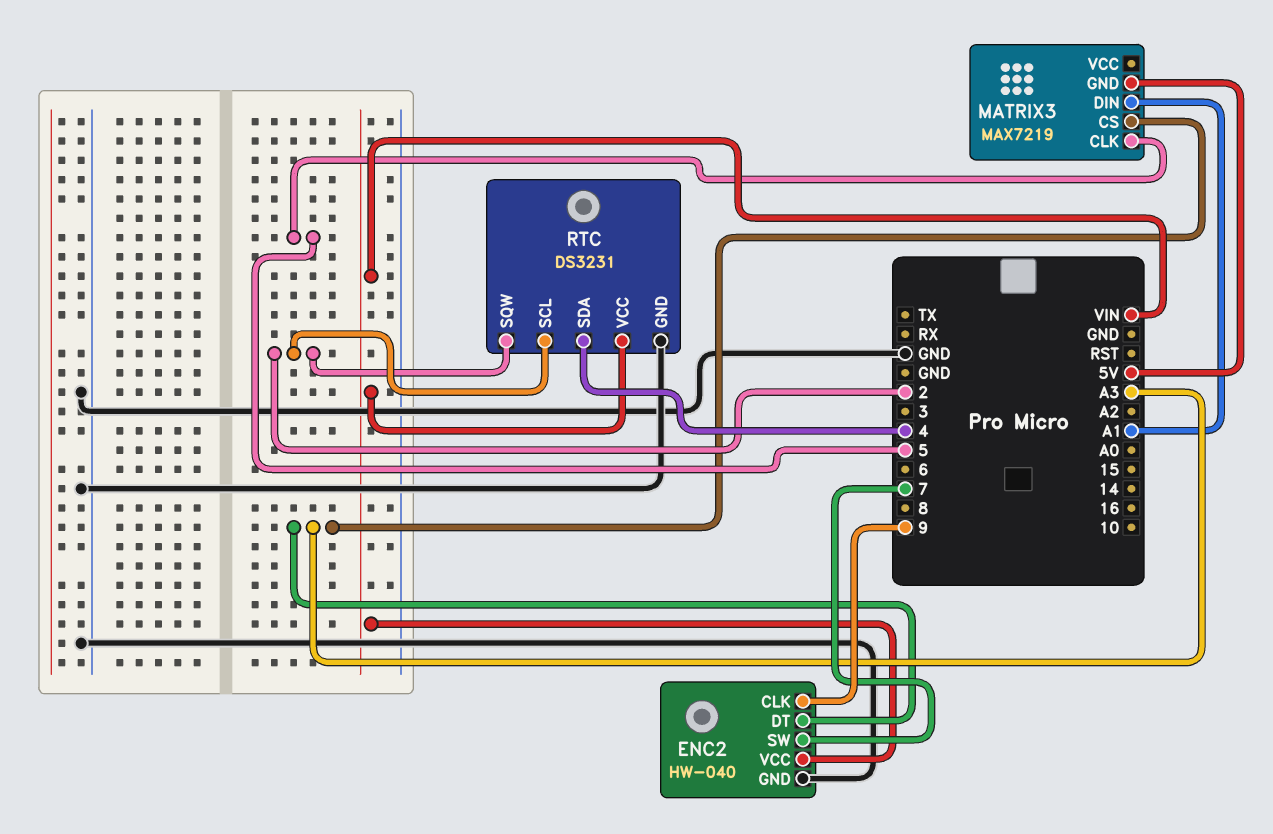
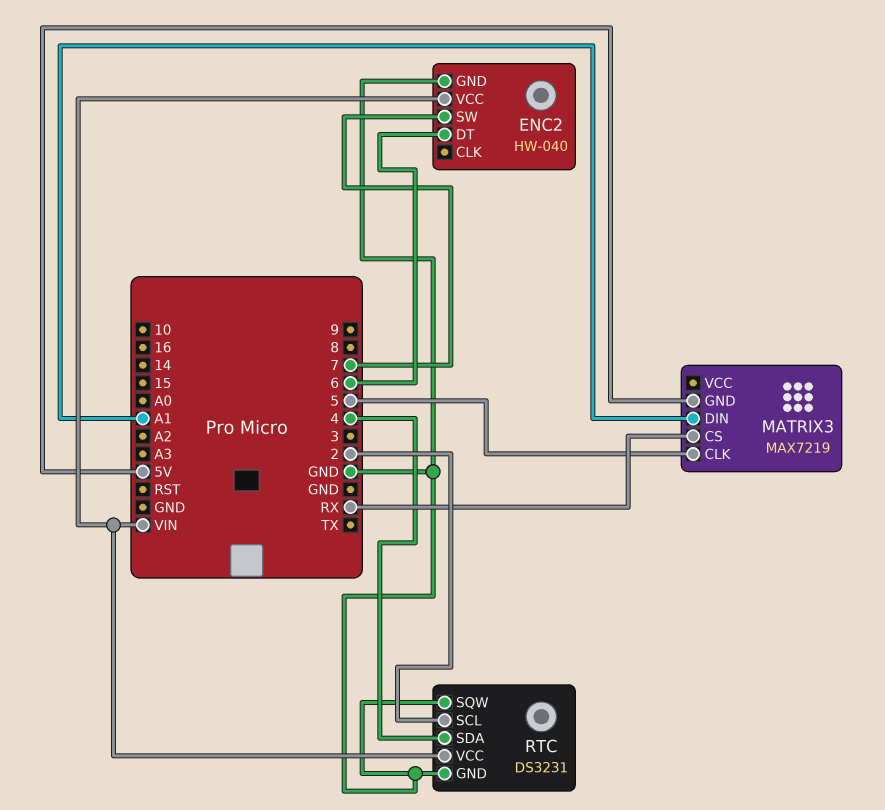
ENC2 pin CLK: 9 -> none
ENC2 pin DT: A3 -> 6
MATRIX3 pin CS: A3 -> RX
RTC pin SQW: 2 -> GND

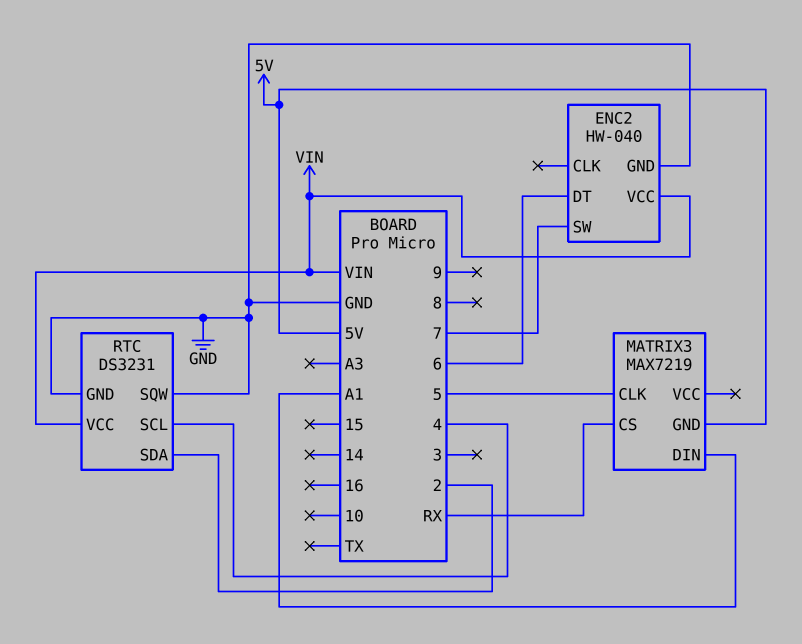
RTC pin SCL: 2 -> 4
RTC pin SDA: 4 -> 2

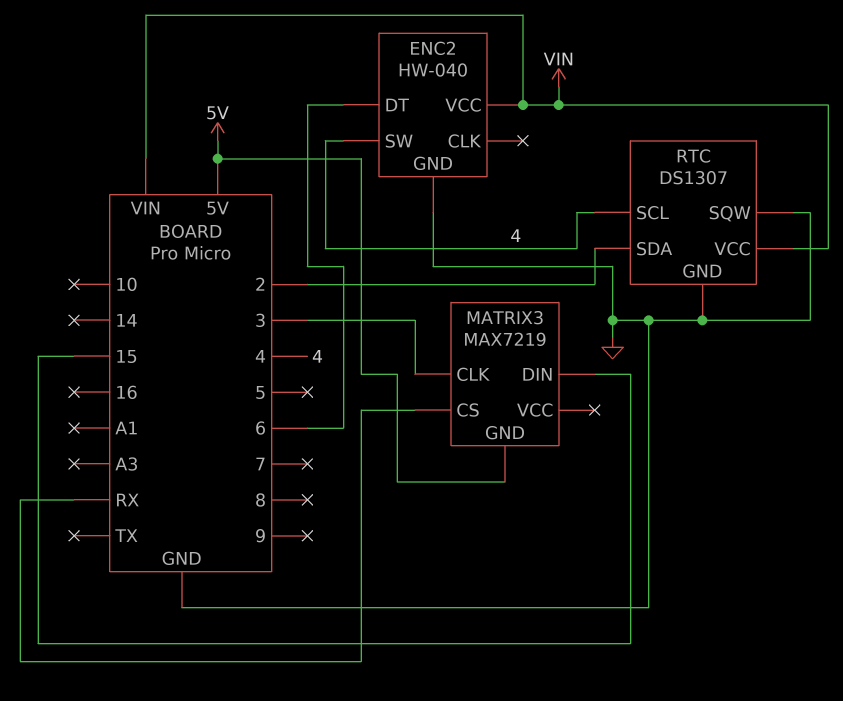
ENC2 pin SW: 7 -> 4
MATRIX3 pin CLK: 5 -> 3
MATRIX3 pin DIN: A1 -> 15
RTC: DS3231 -> DS1307

